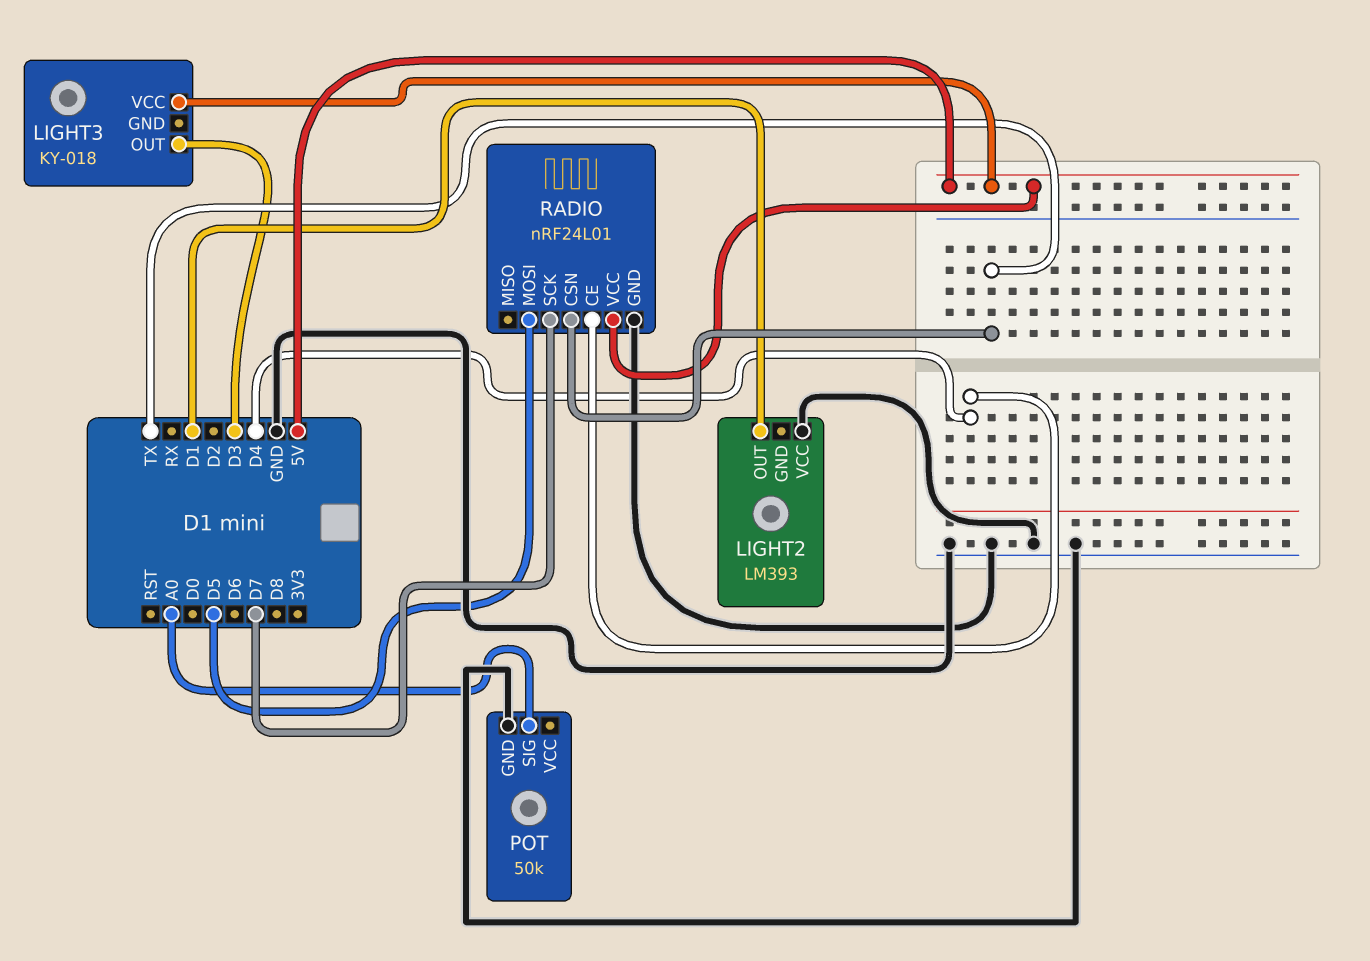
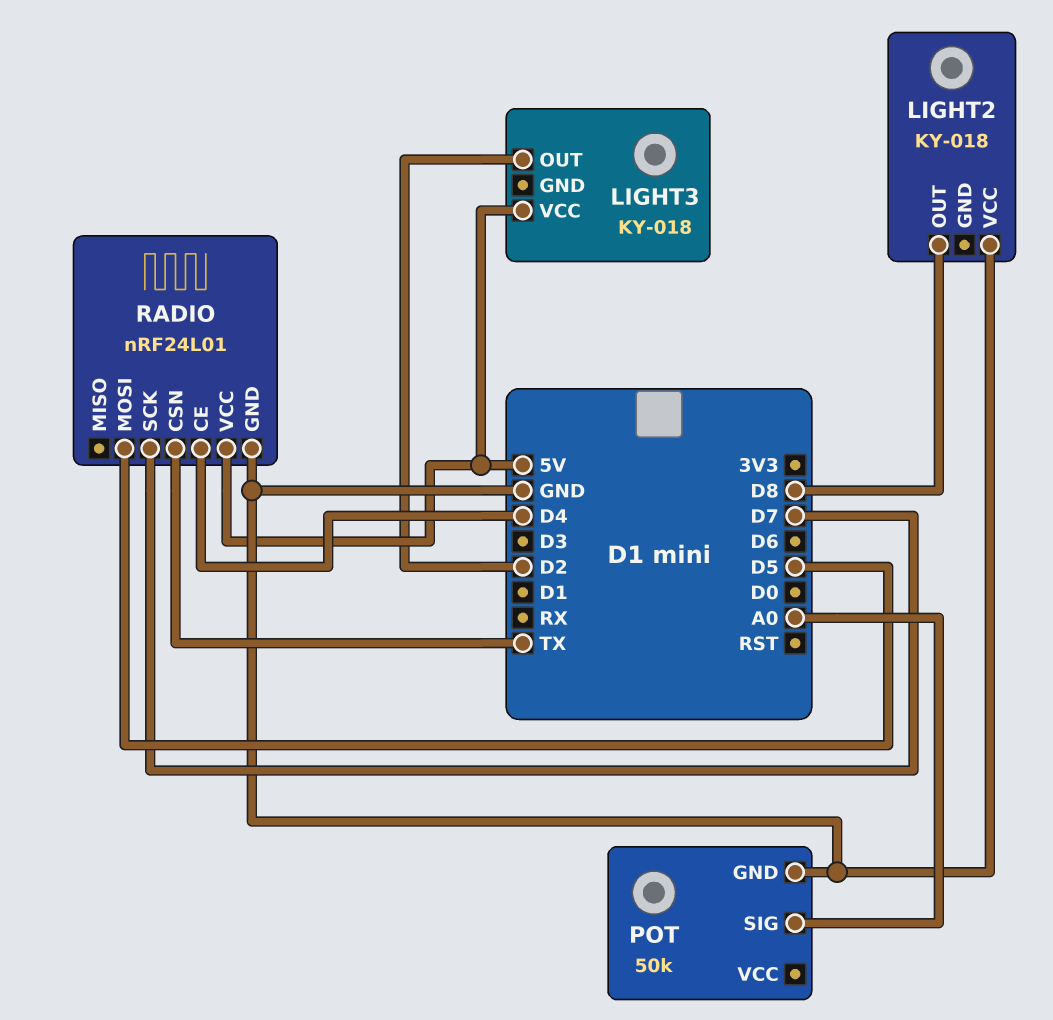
LIGHT2: LM393 -> KY-018
LIGHT2 pin OUT: D1 -> D8
LIGHT3 pin OUT: D3 -> D2

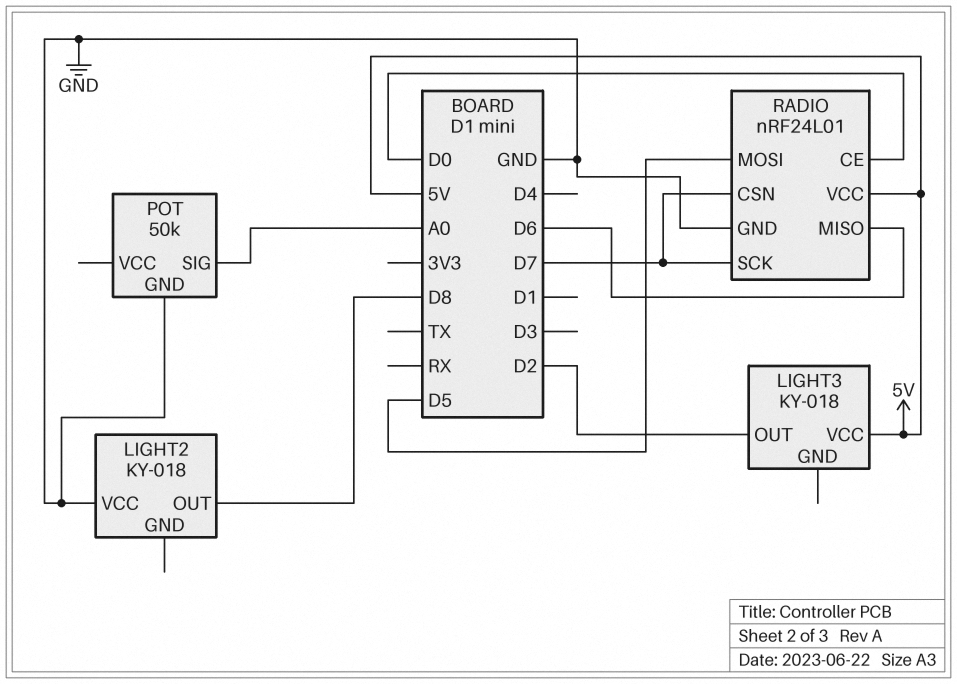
RADIO pin CE: D4 -> D0
RADIO pin CSN: TX -> D7
RADIO pin MISO: none -> D6

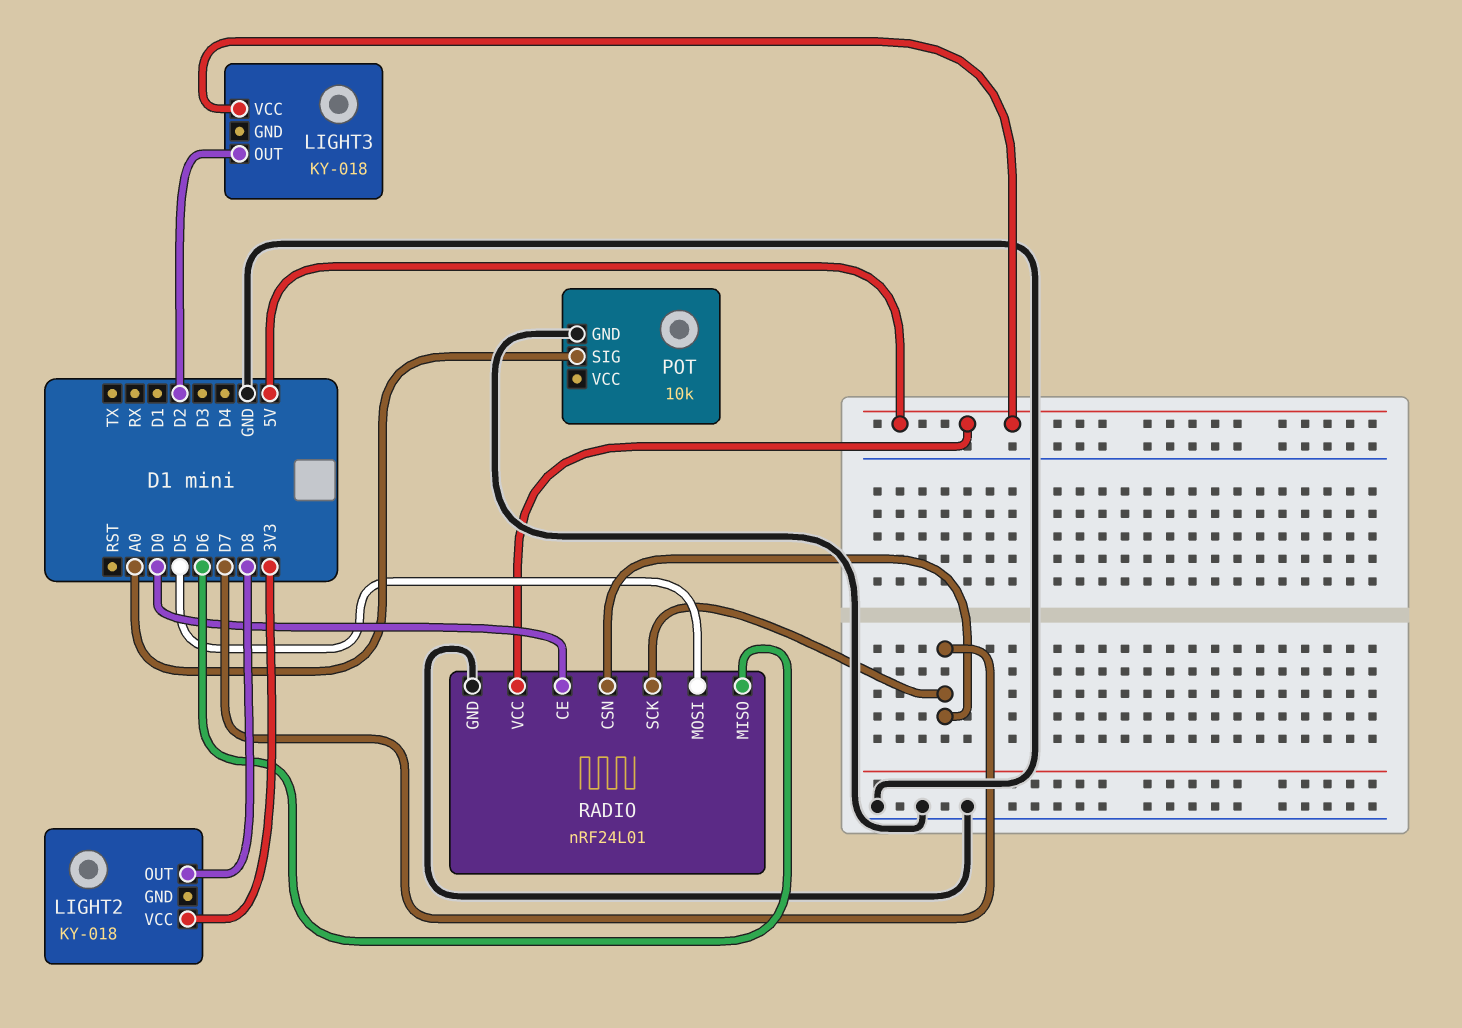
LIGHT2 pin VCC: GND -> 3V3
POT: 50k -> 10k

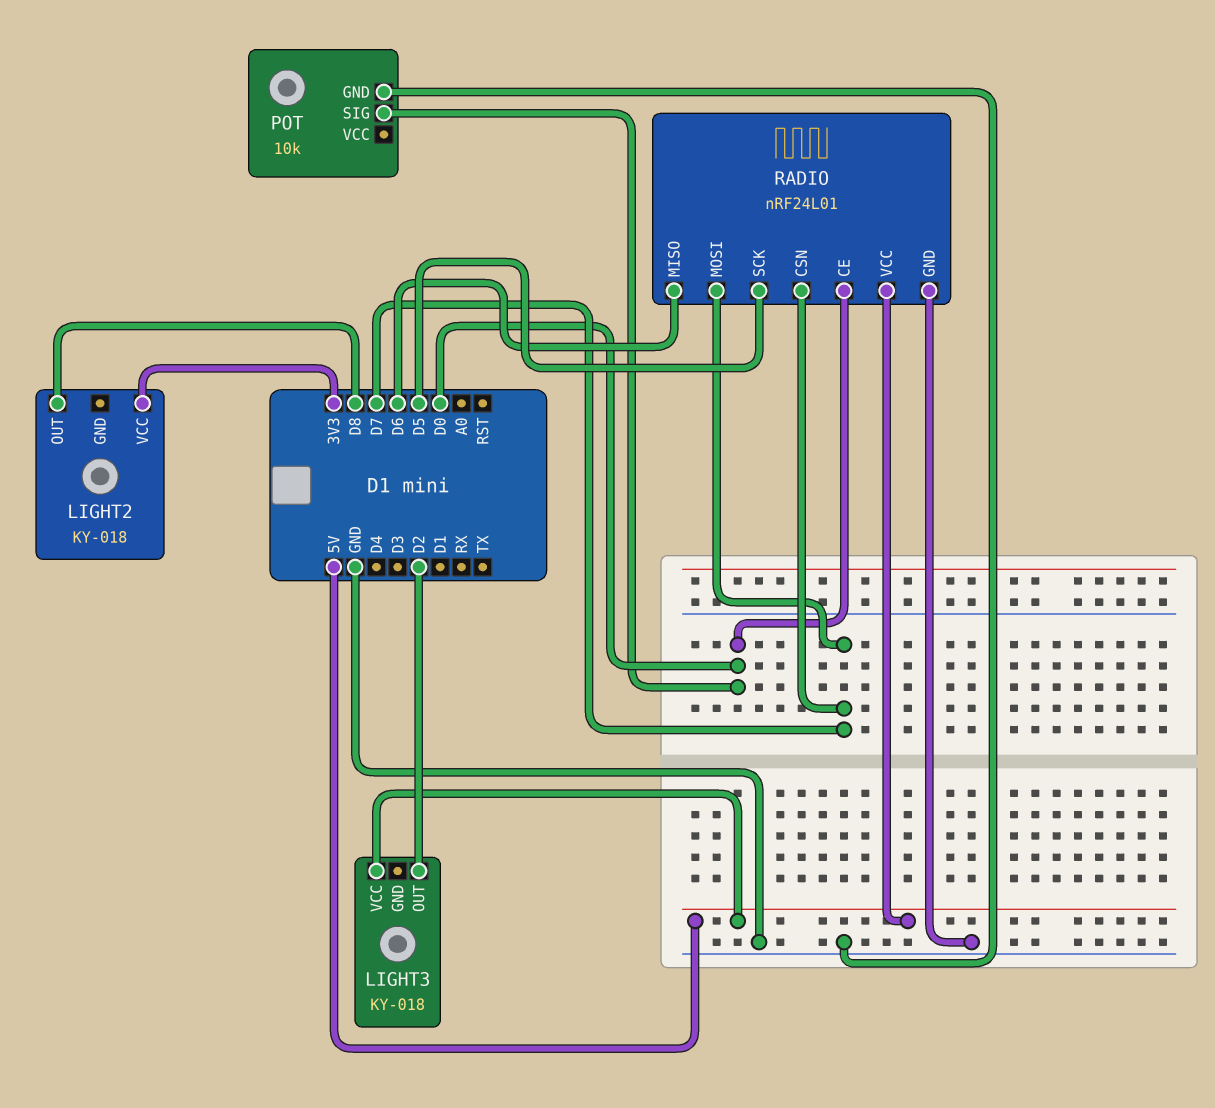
POT pin SIG: A0 -> D0
RADIO pin MOSI: D5 -> D7
RADIO pin SCK: D7 -> D5

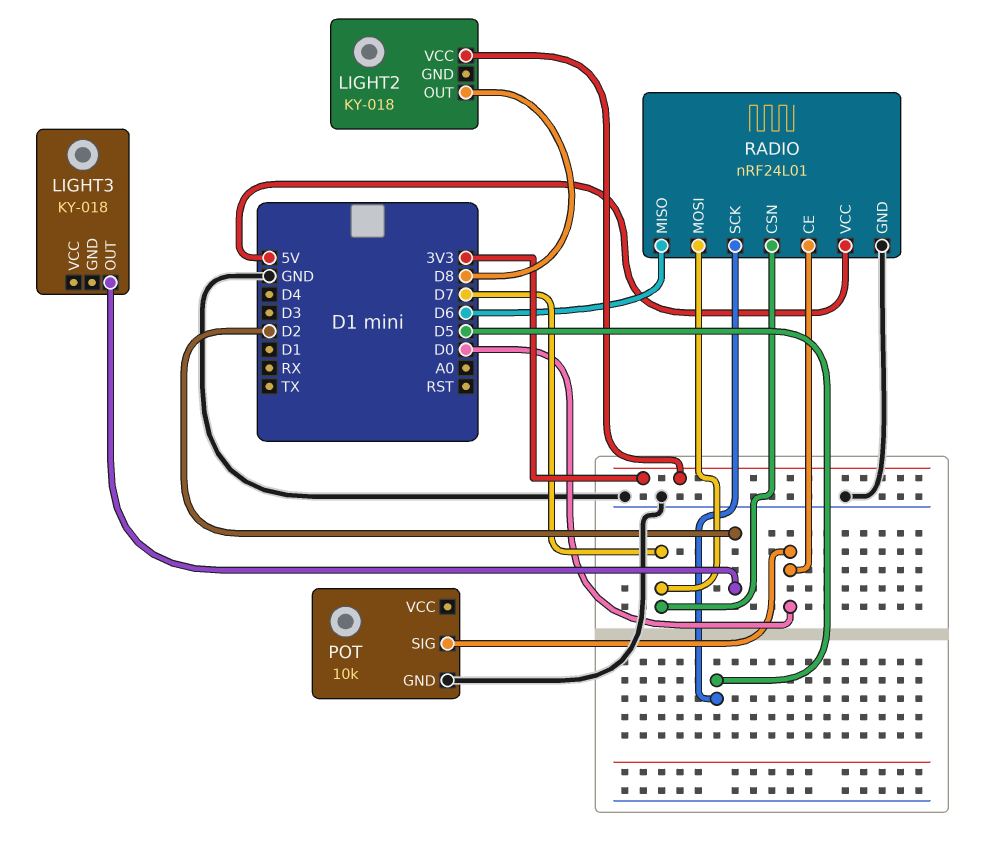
LIGHT3 pin VCC: 5V -> none

